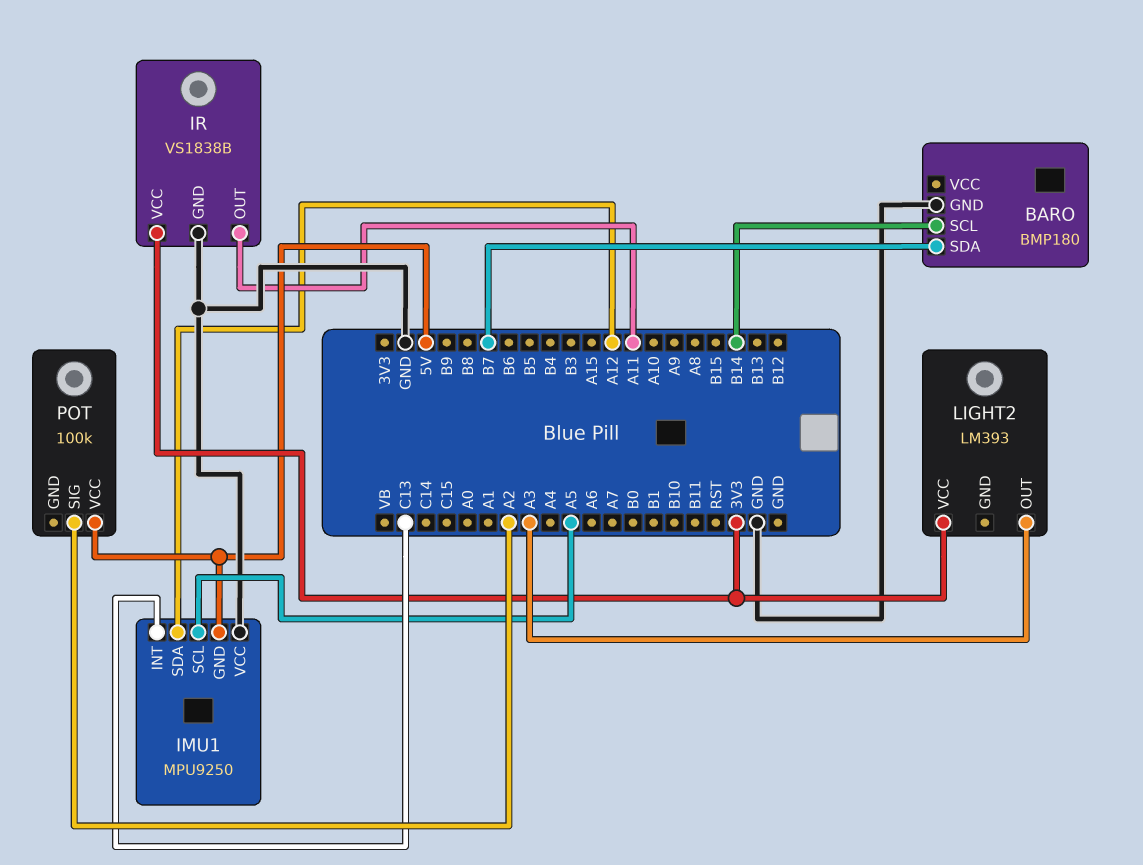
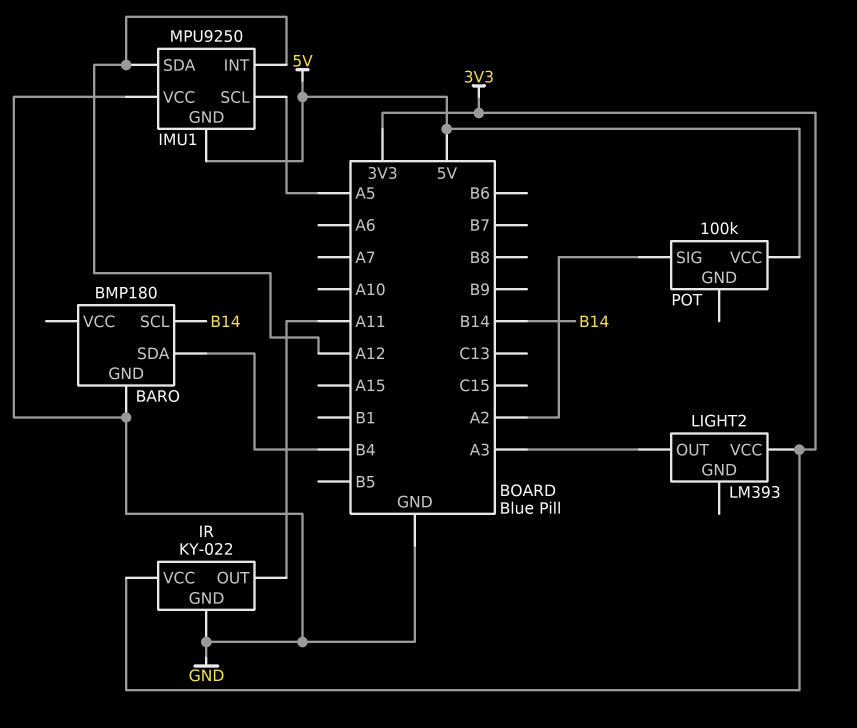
BARO pin SDA: B7 -> B4
IMU1 pin INT: C13 -> A12
IR: VS1838B -> KY-022

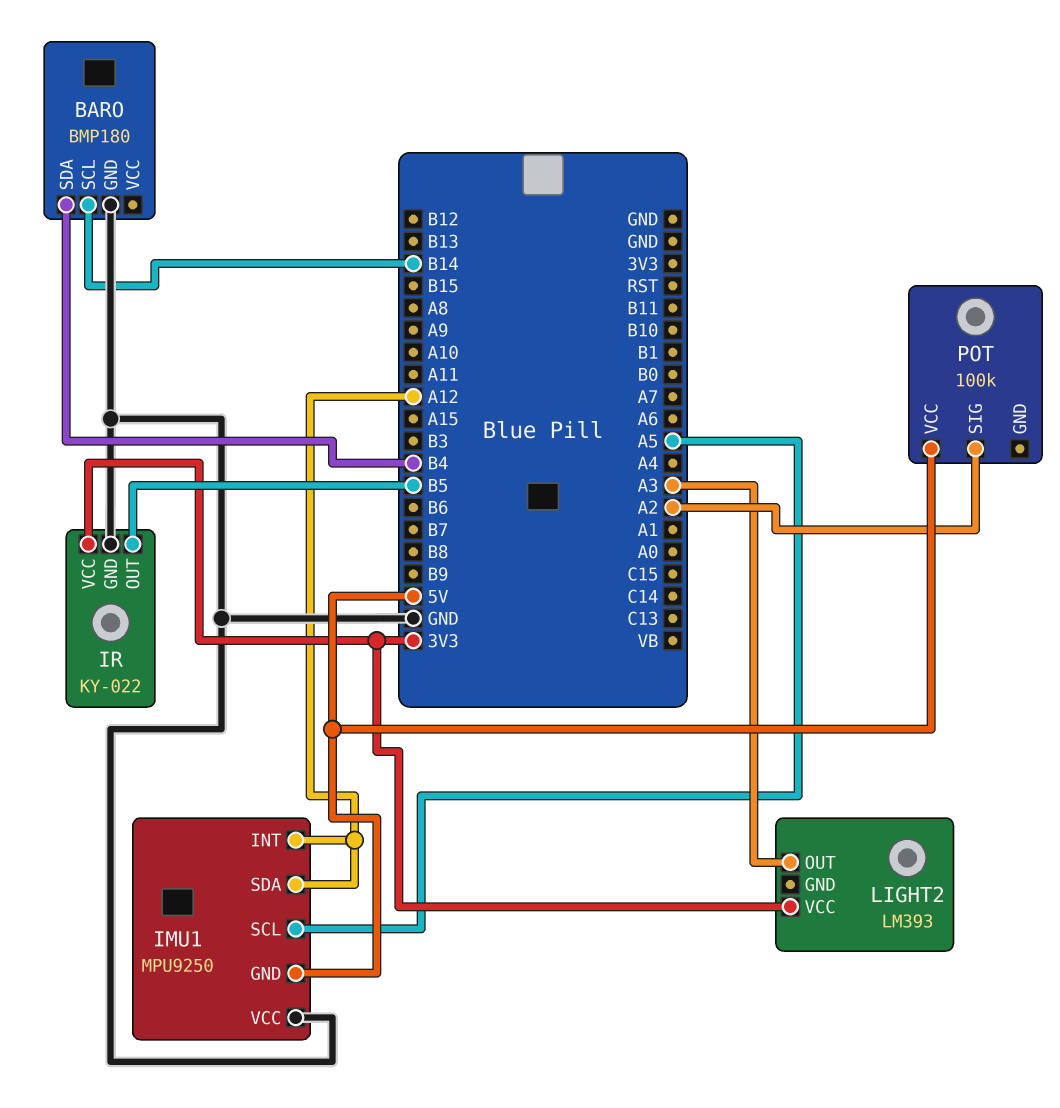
IR pin OUT: A11 -> B5

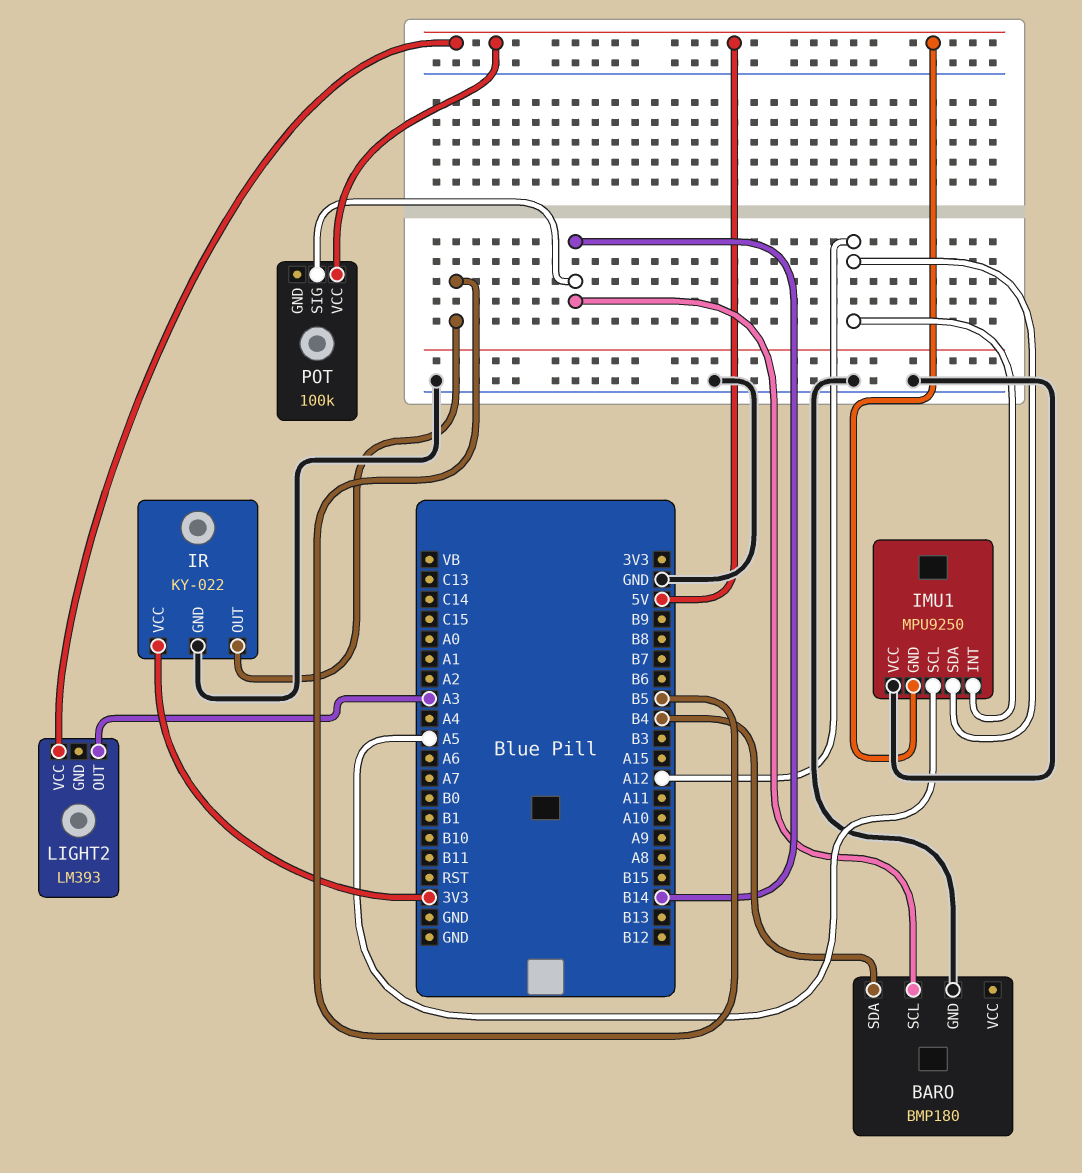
LIGHT2 pin VCC: 3V3 -> 5V
POT pin SIG: A2 -> B14

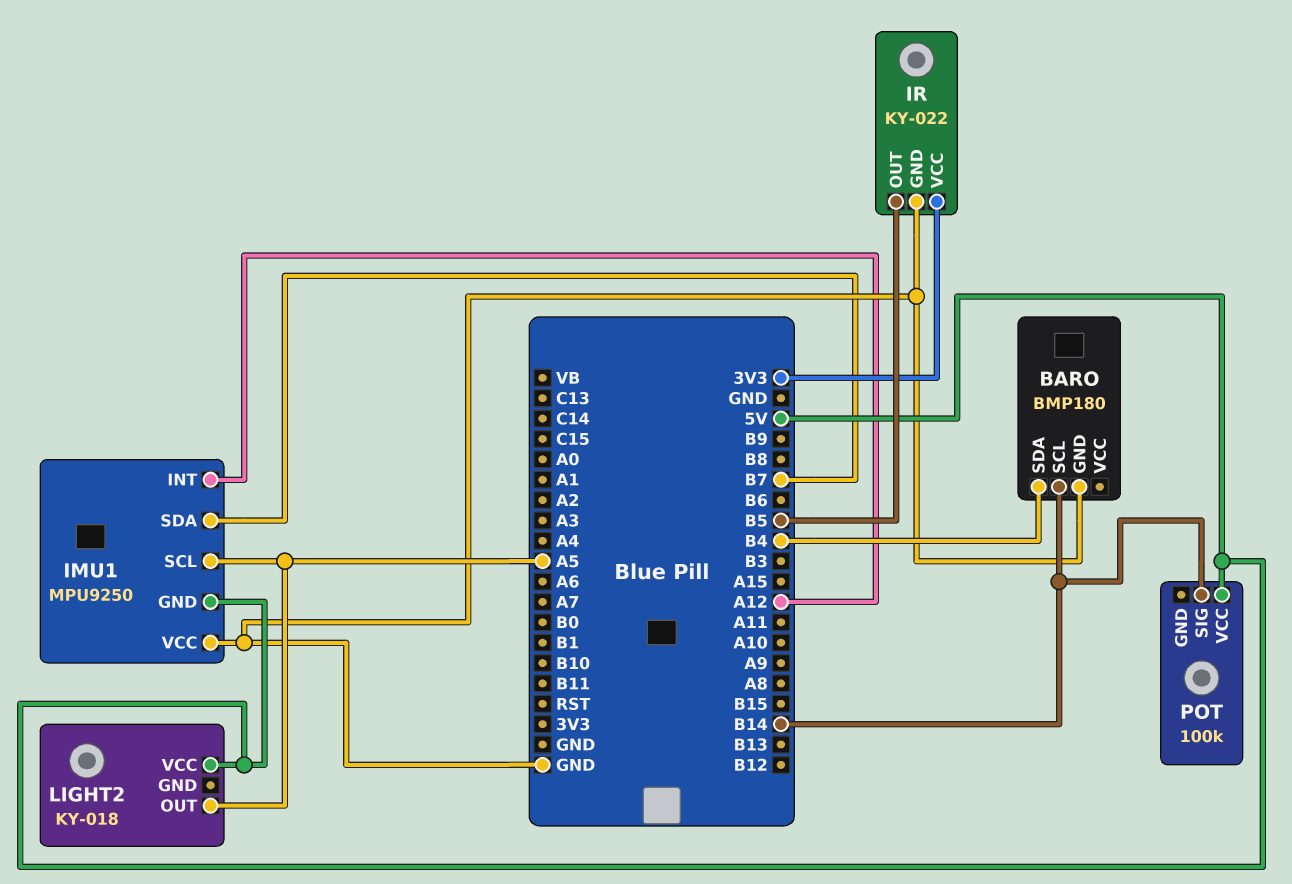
IMU1 pin SDA: A12 -> B7
LIGHT2: LM393 -> KY-018
LIGHT2 pin OUT: A3 -> A5

